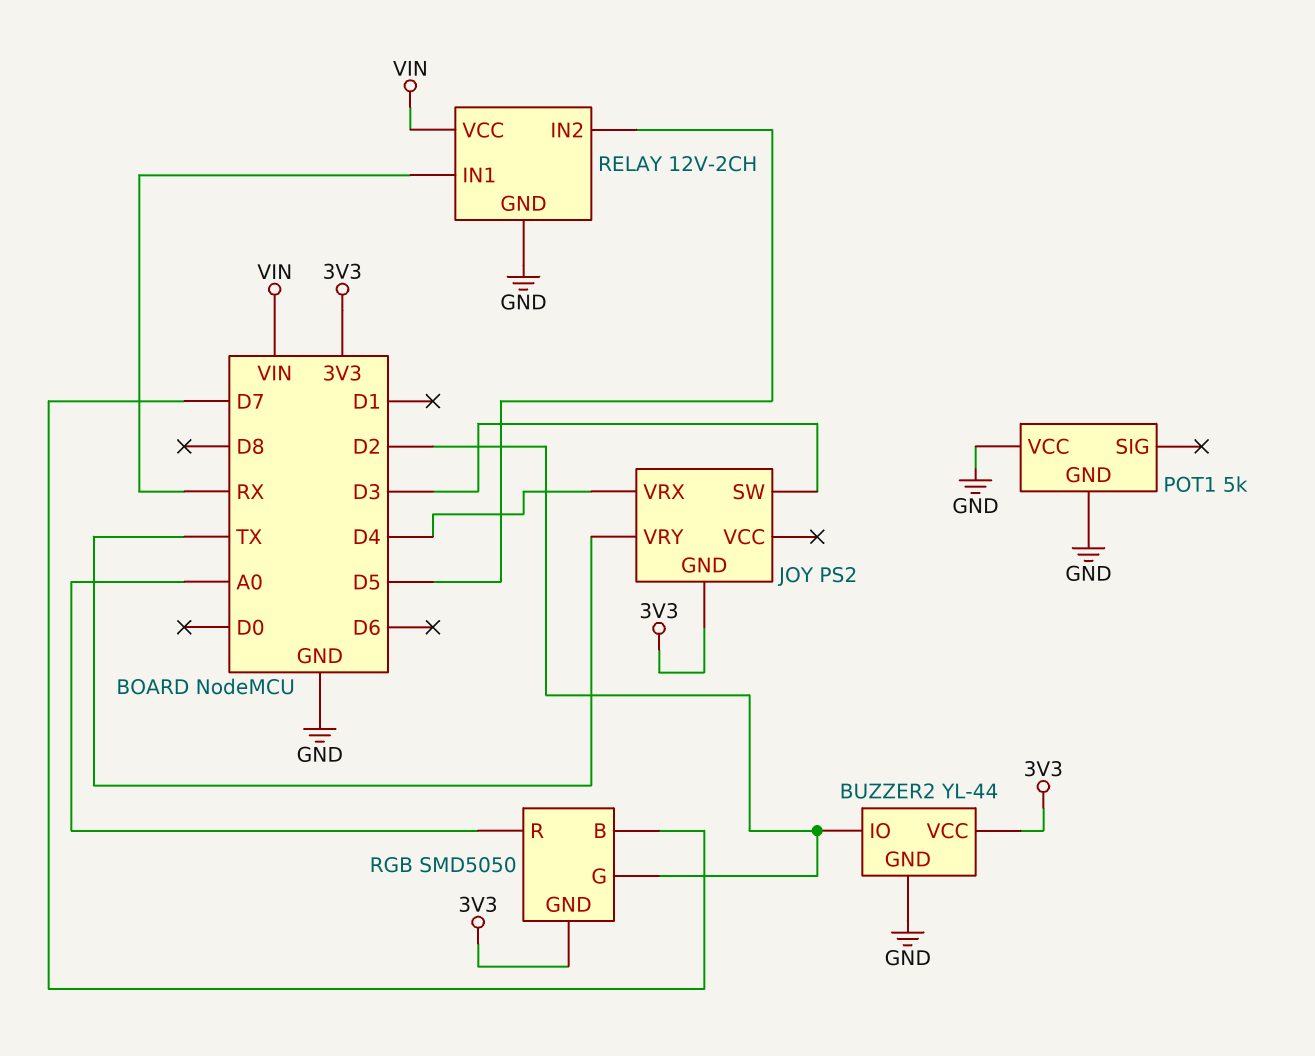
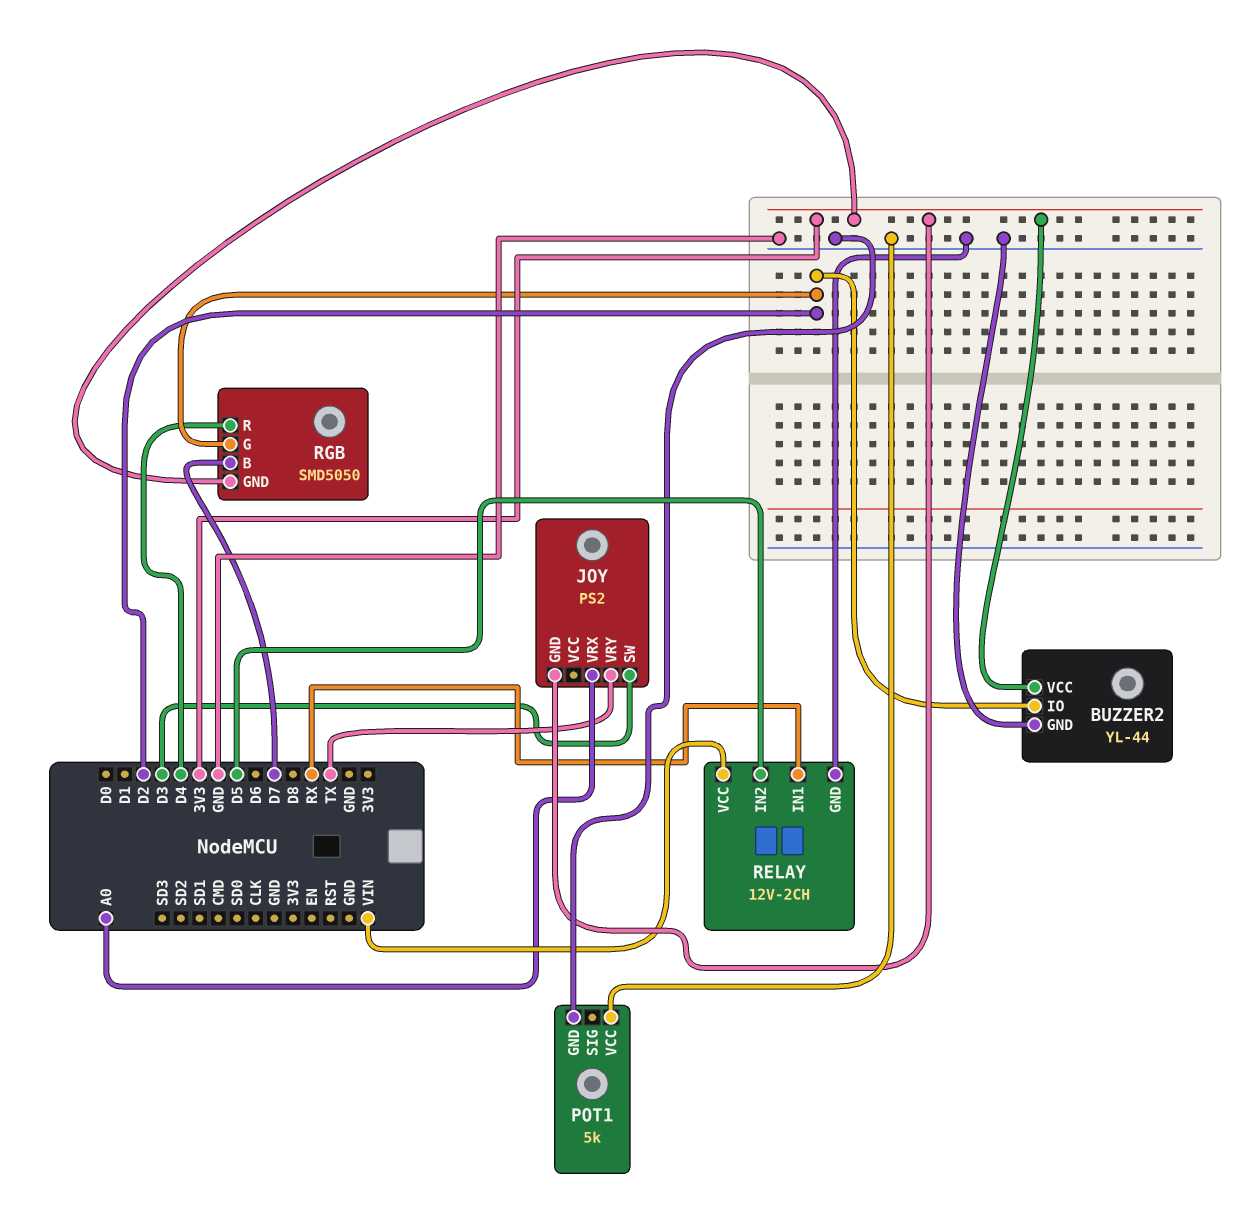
JOY pin VRX: D4 -> A0
RGB pin R: A0 -> D4

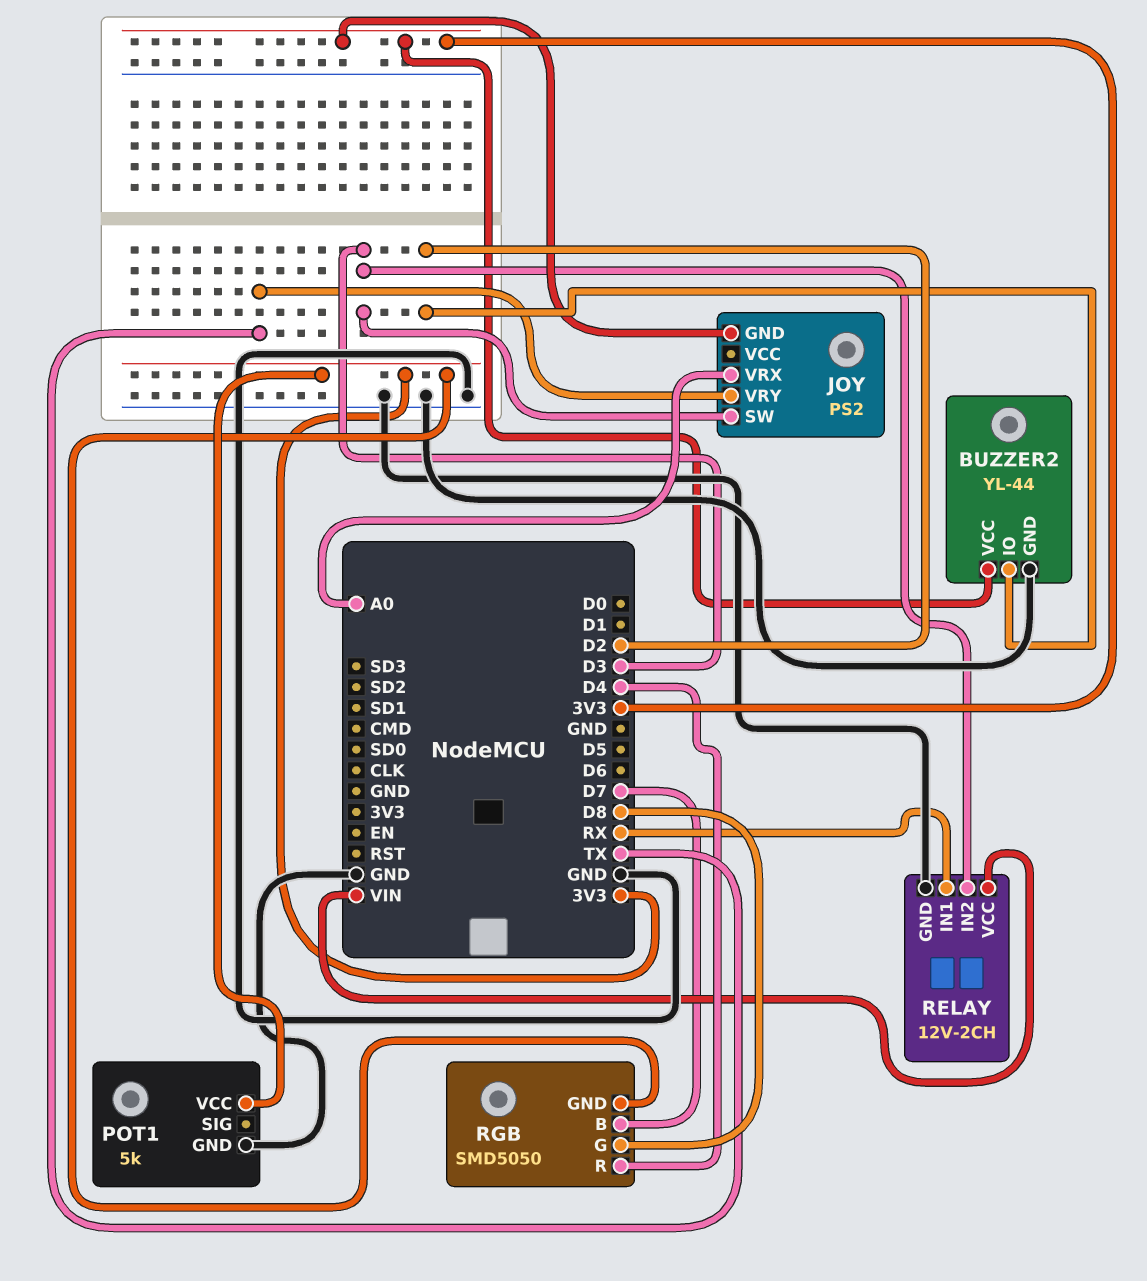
POT1 pin VCC: GND -> 3V3
RELAY pin IN2: D5 -> D3
RGB pin G: D2 -> D8

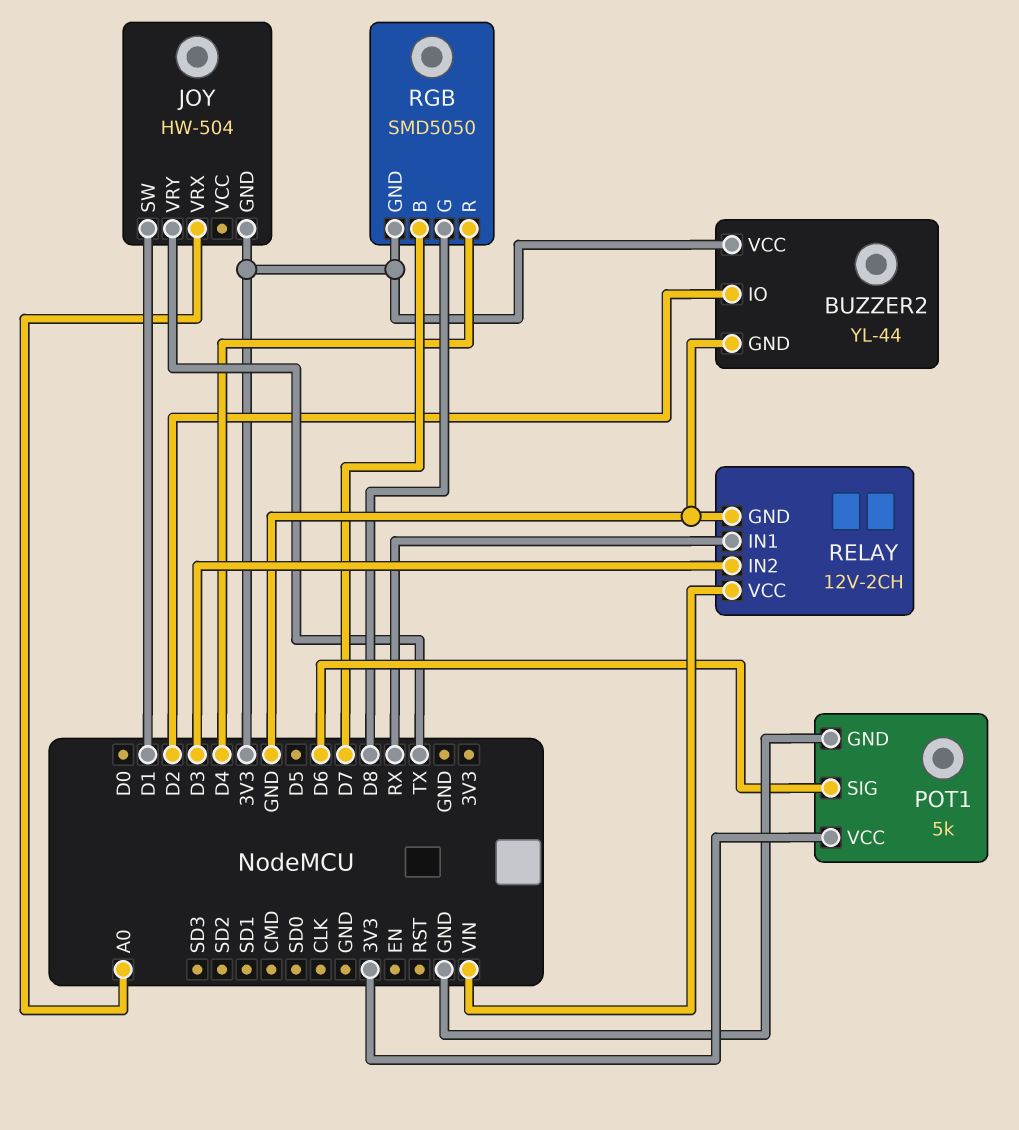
JOY: PS2 -> HW-504
JOY pin SW: D3 -> D1
POT1 pin SIG: none -> D6

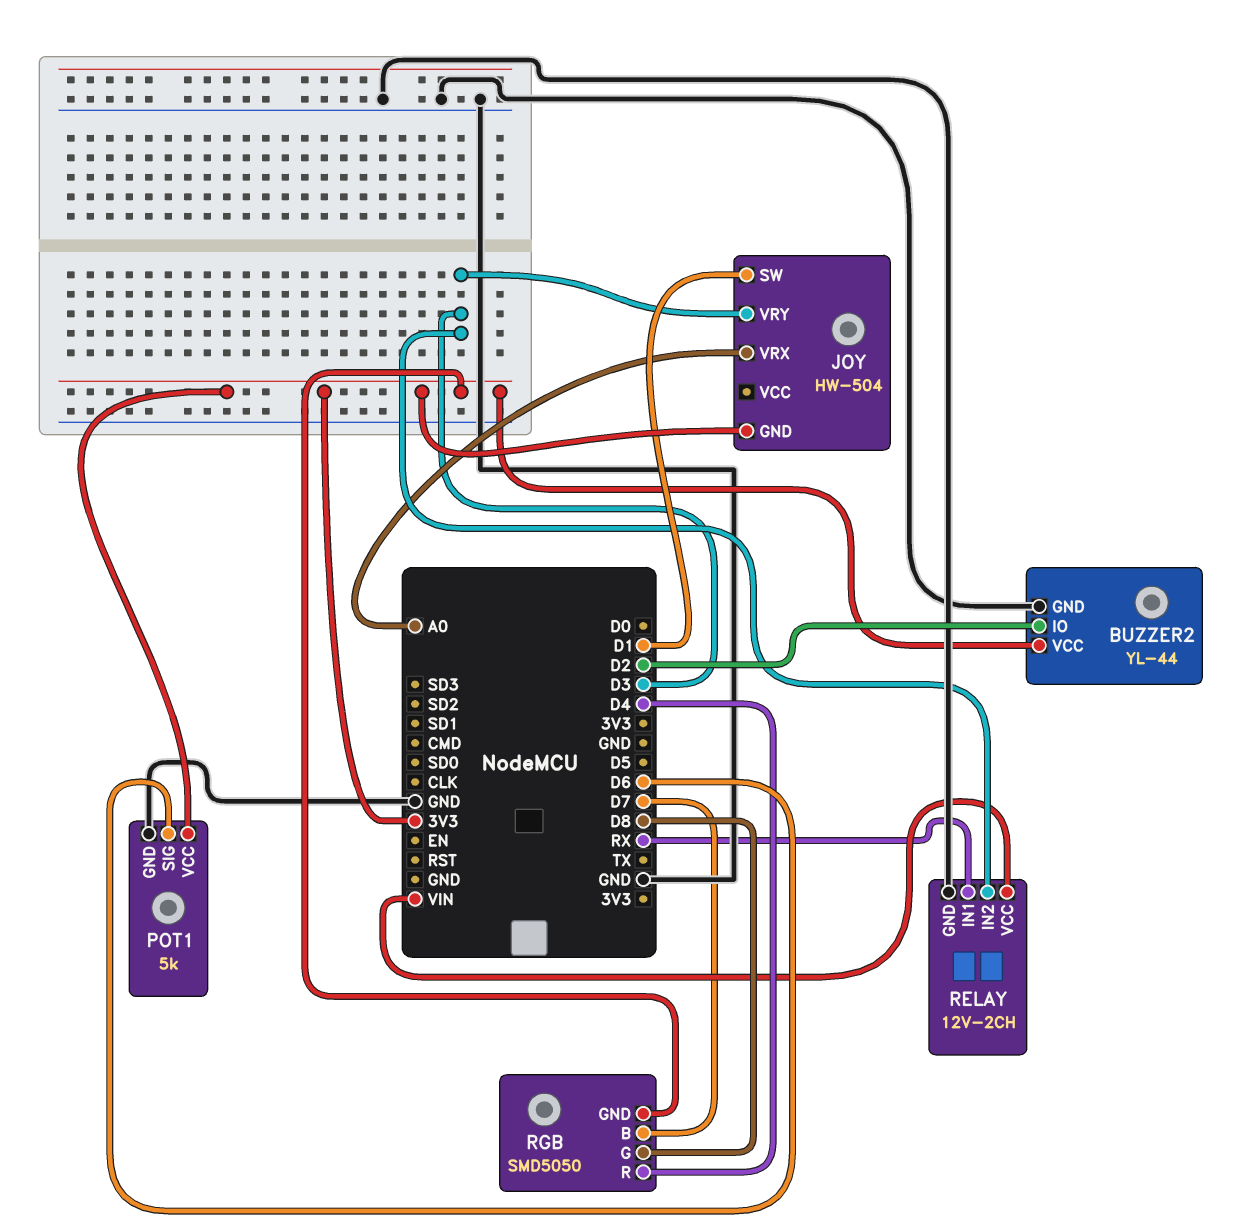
JOY pin VRY: TX -> D3

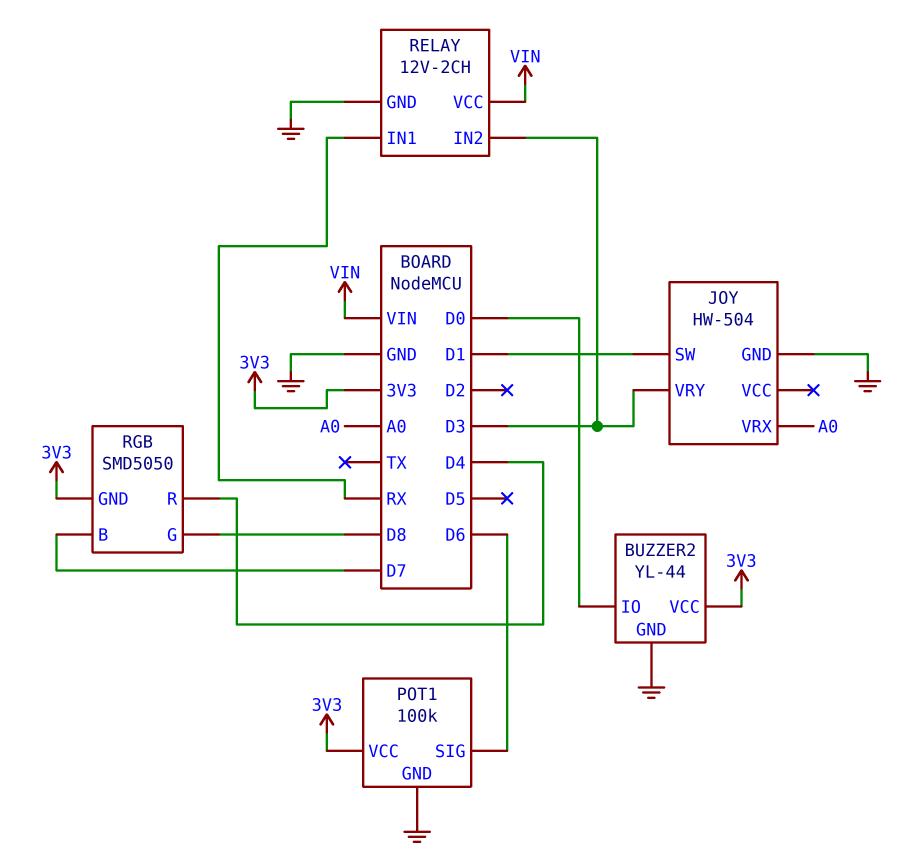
BUZZER2 pin IO: D2 -> D0
JOY pin GND: 3V3 -> GND
POT1: 5k -> 100k

